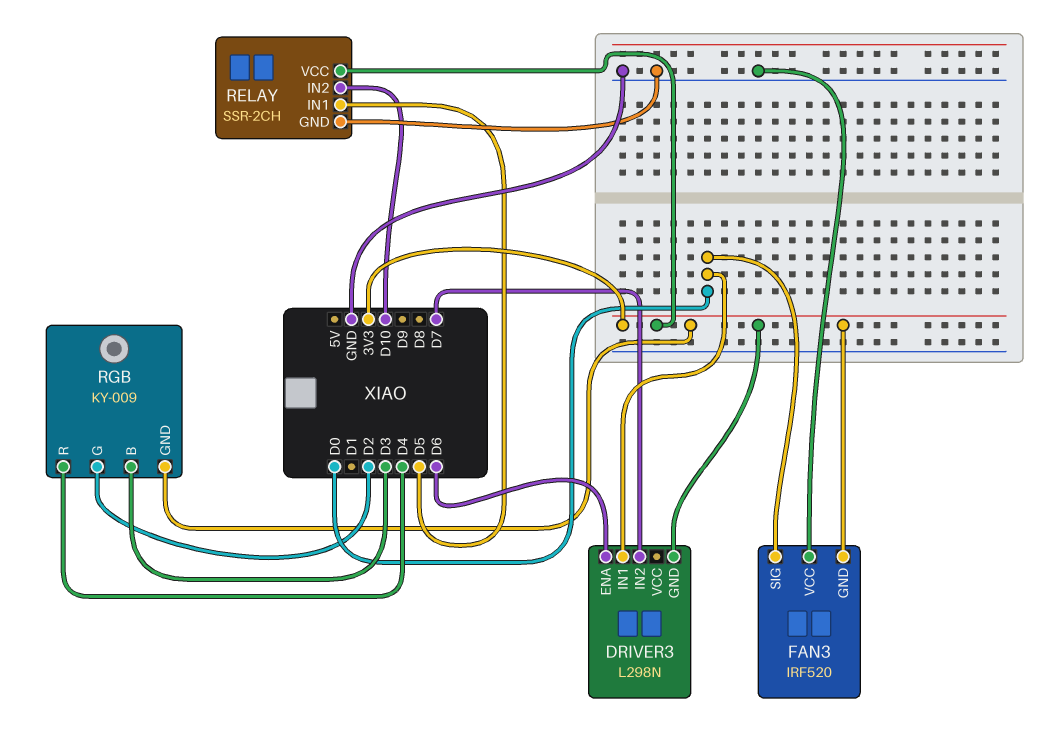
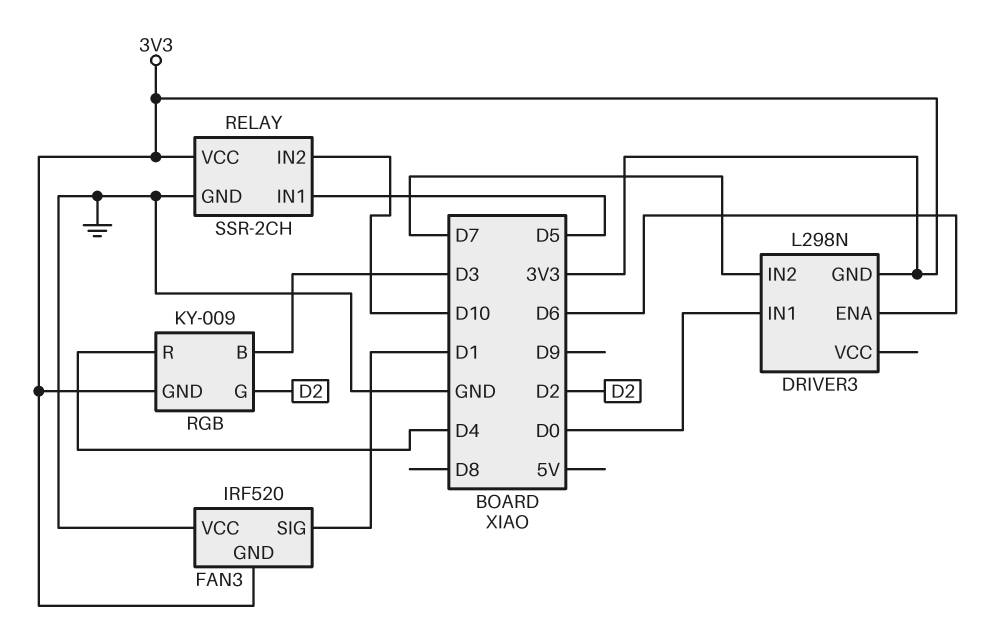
FAN3 pin SIG: D0 -> D1

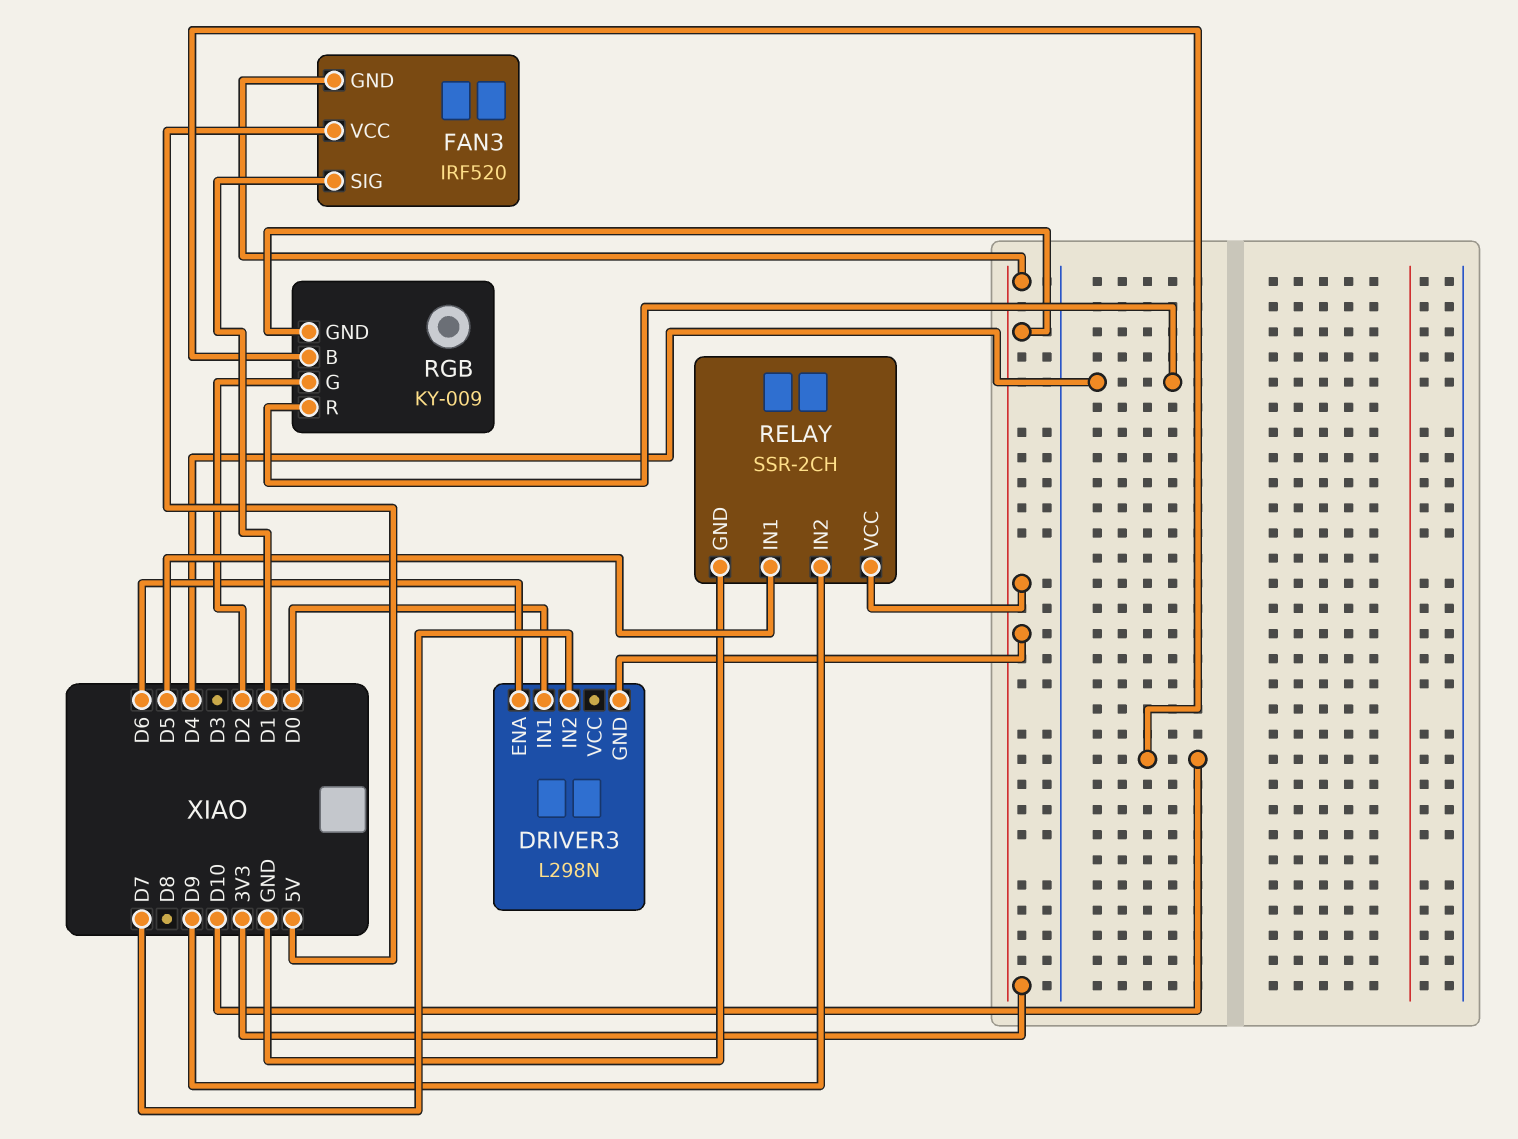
FAN3 pin VCC: GND -> 5V
RELAY pin IN2: D10 -> D9
RGB pin B: D3 -> D10

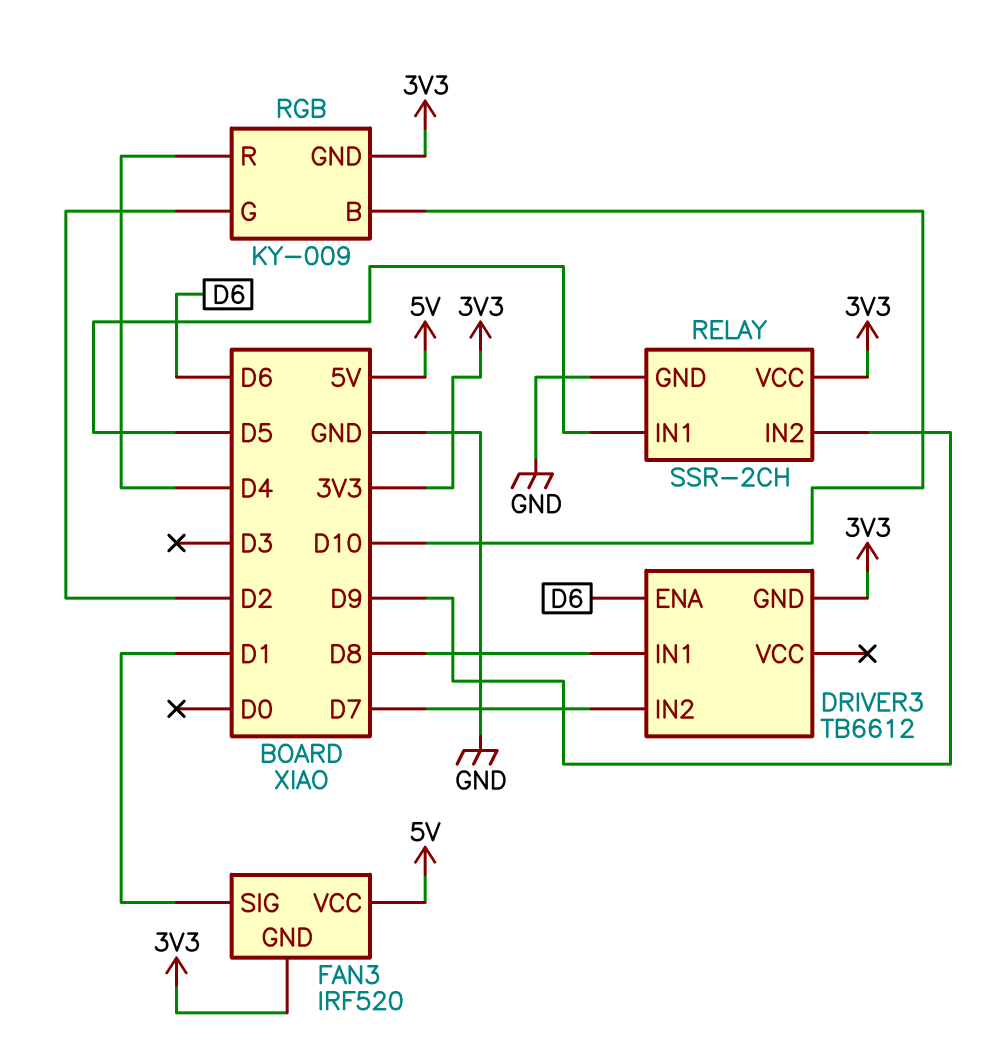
DRIVER3: L298N -> TB6612
DRIVER3 pin IN1: D0 -> D8

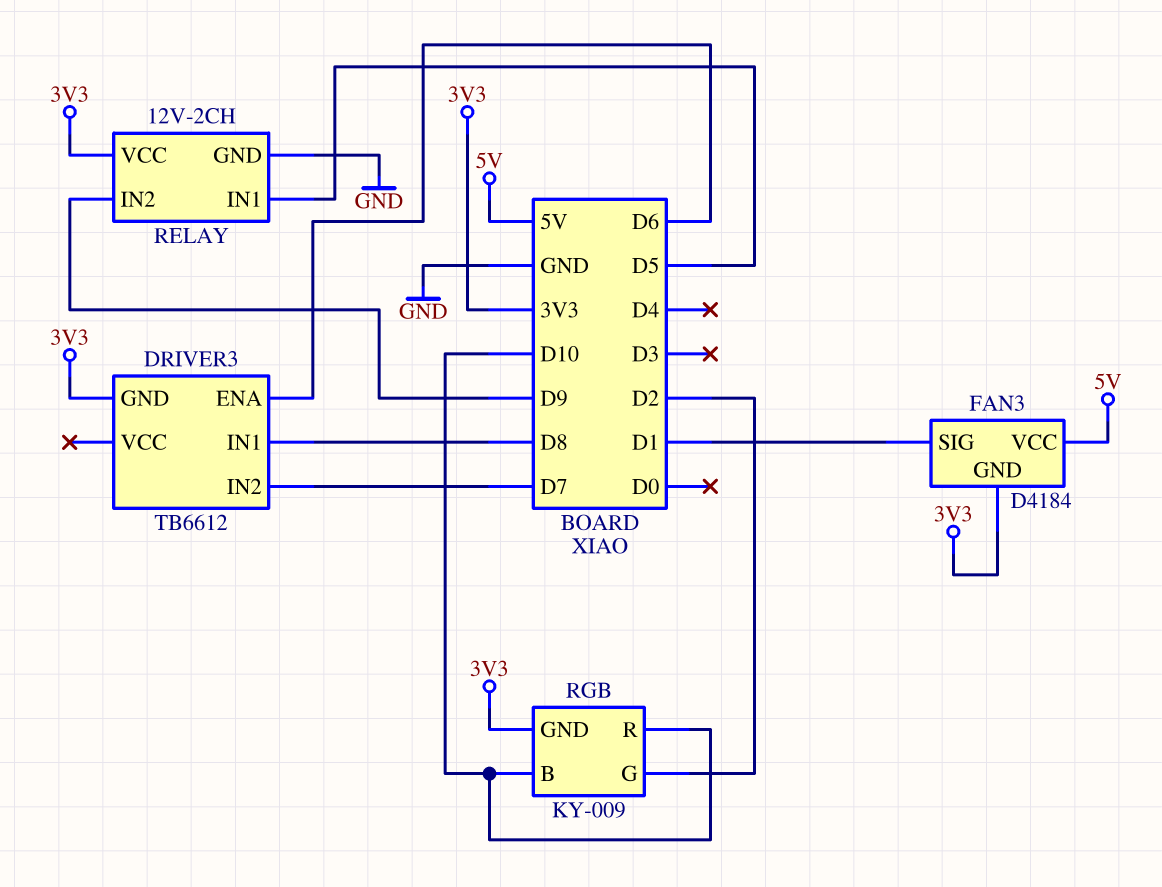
FAN3: IRF520 -> D4184
RELAY: SSR-2CH -> 12V-2CH
RGB pin R: D4 -> D10

